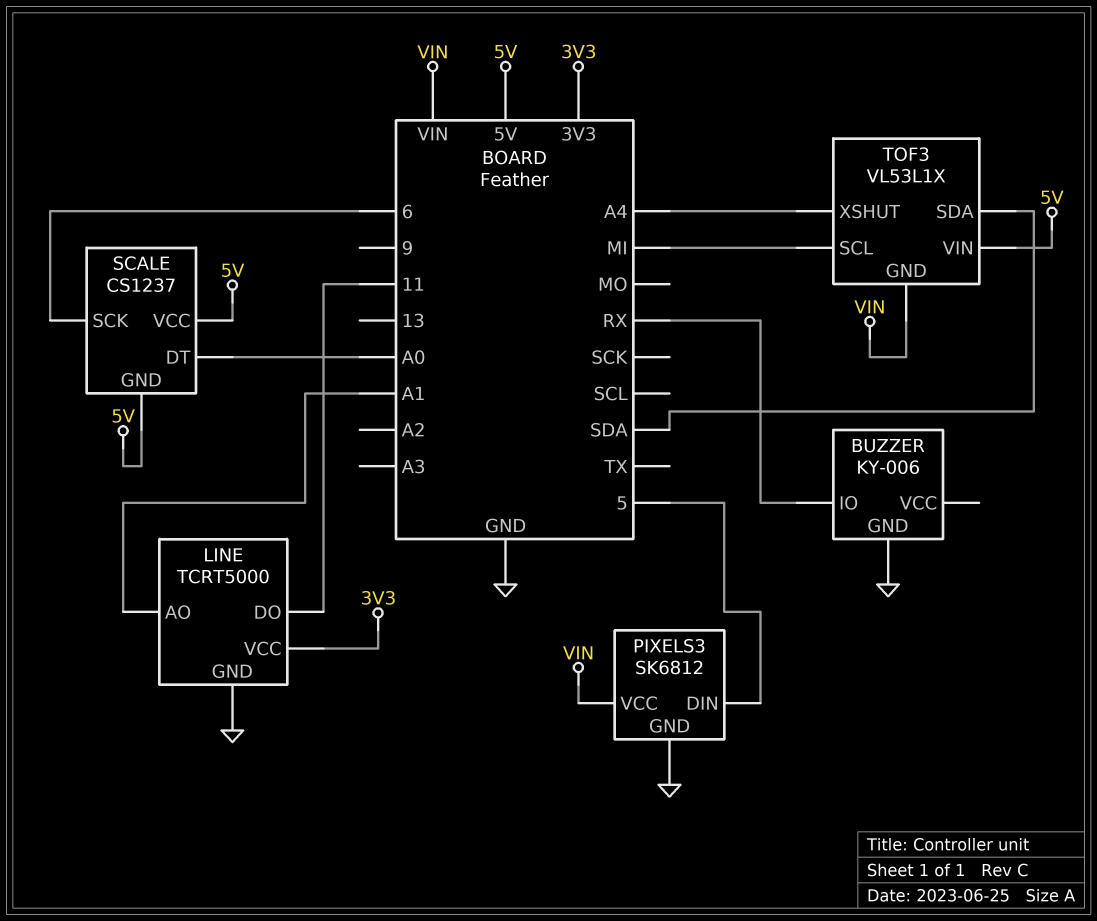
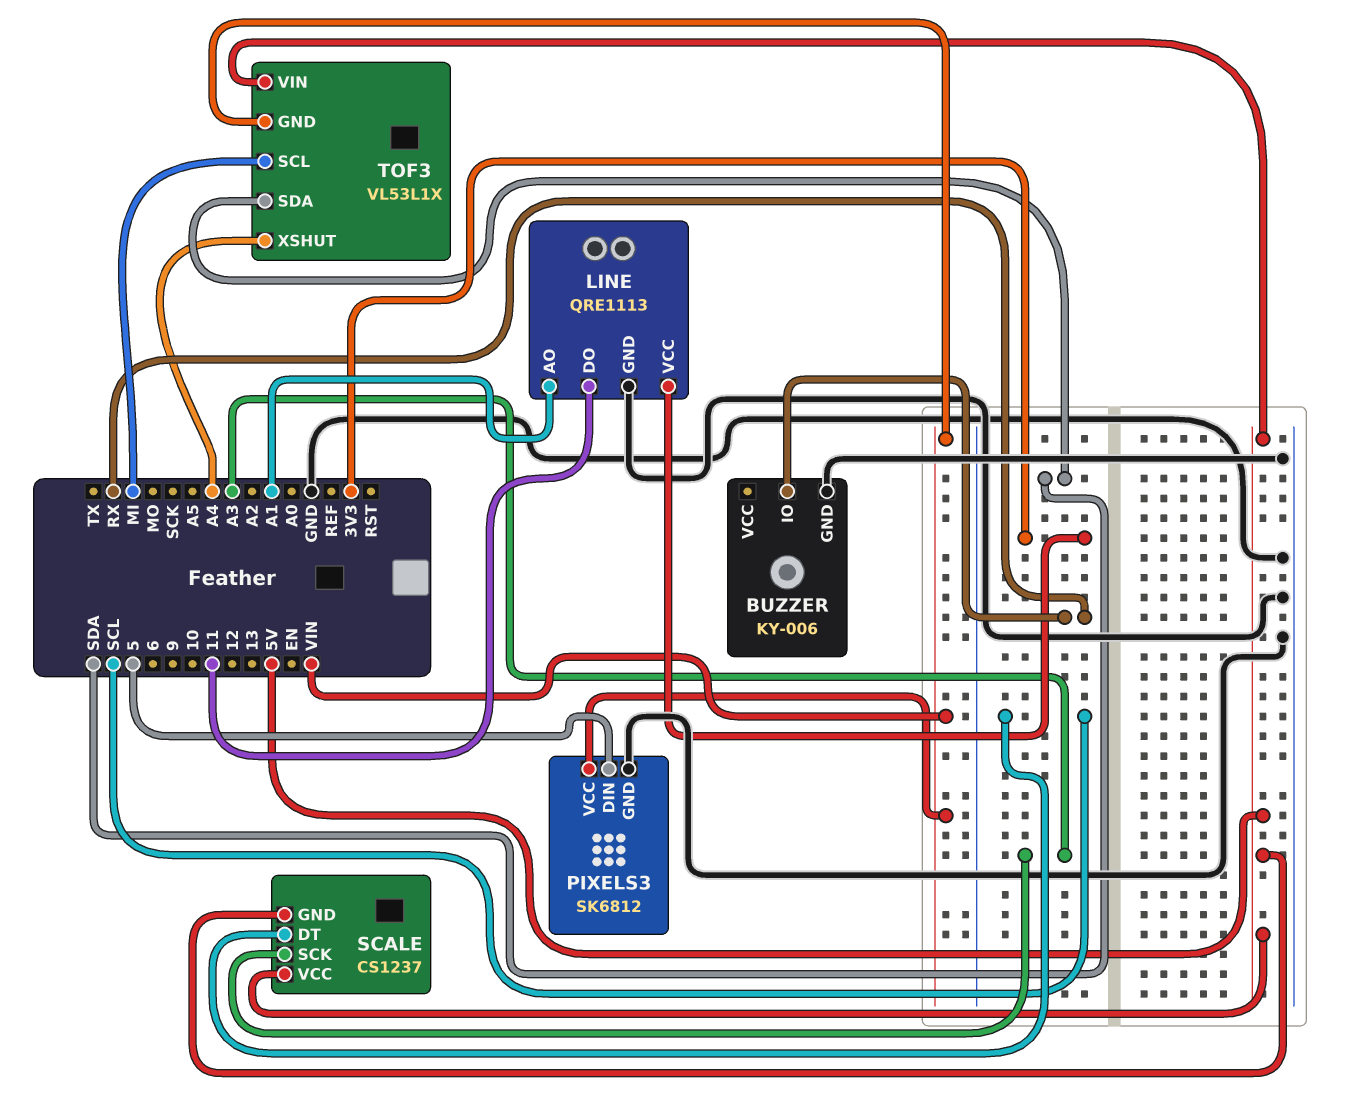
LINE: TCRT5000 -> QRE1113
SCALE pin DT: A0 -> SCL
SCALE pin SCK: 6 -> A3

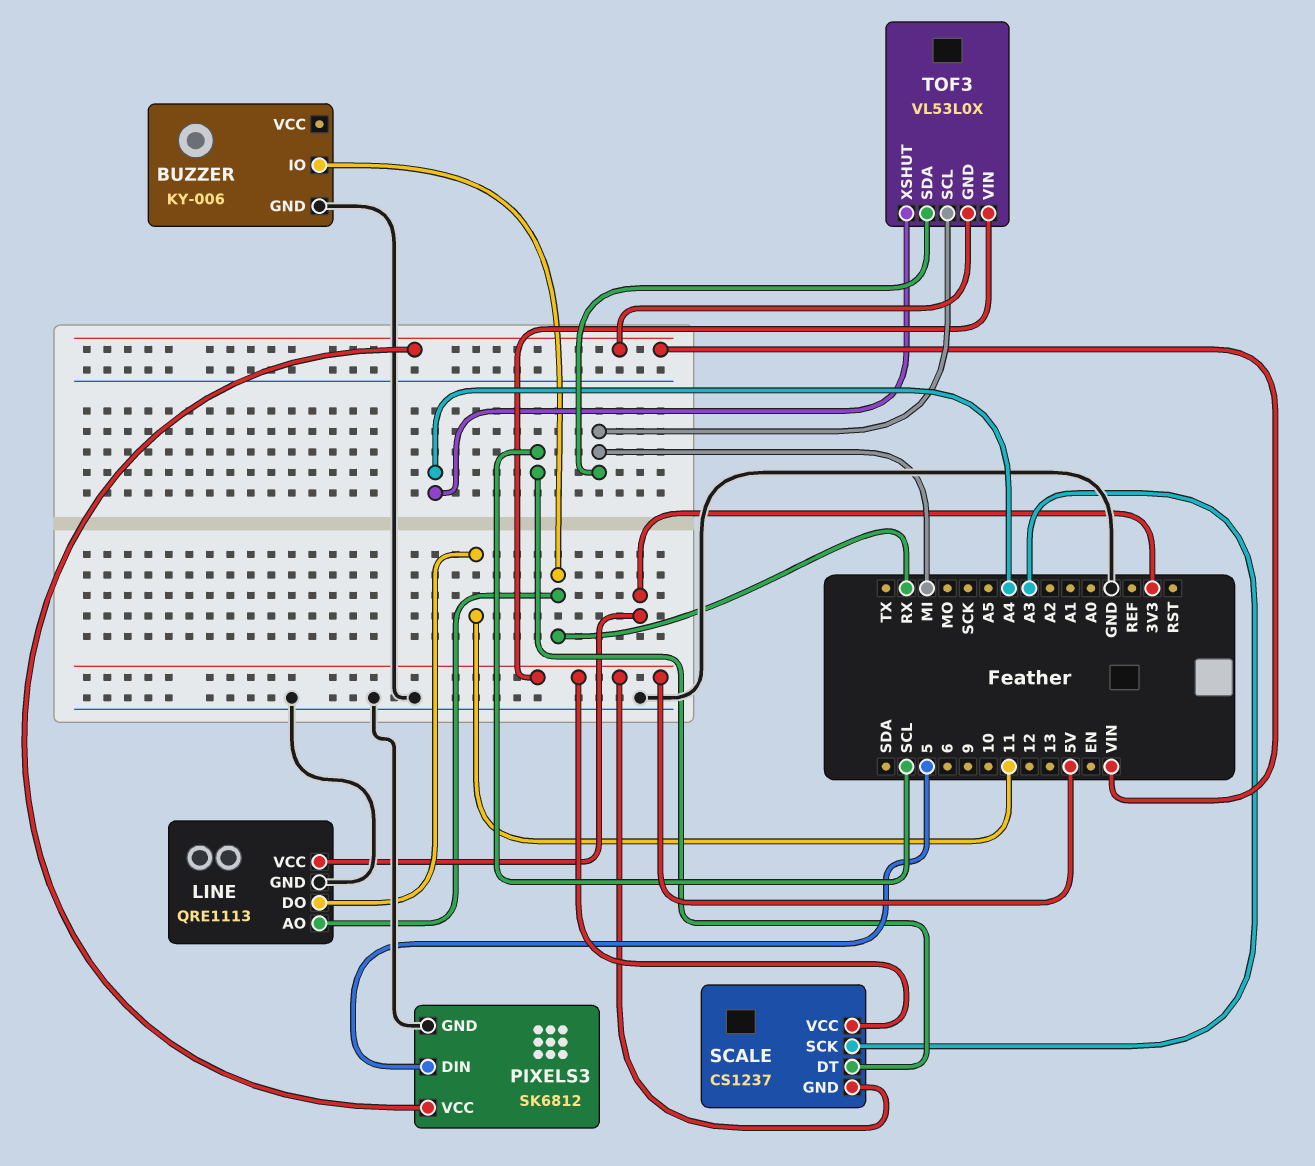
LINE pin AO: A1 -> RX
TOF3: VL53L1X -> VL53L0X
TOF3 pin SDA: SDA -> MI

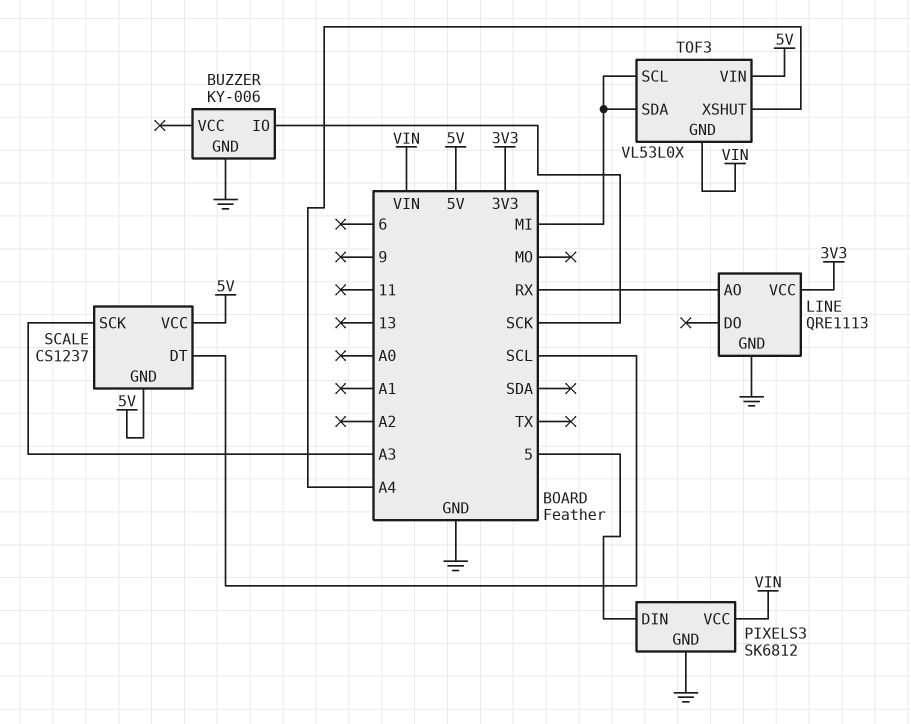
BUZZER pin IO: RX -> SCK
LINE pin DO: 11 -> none

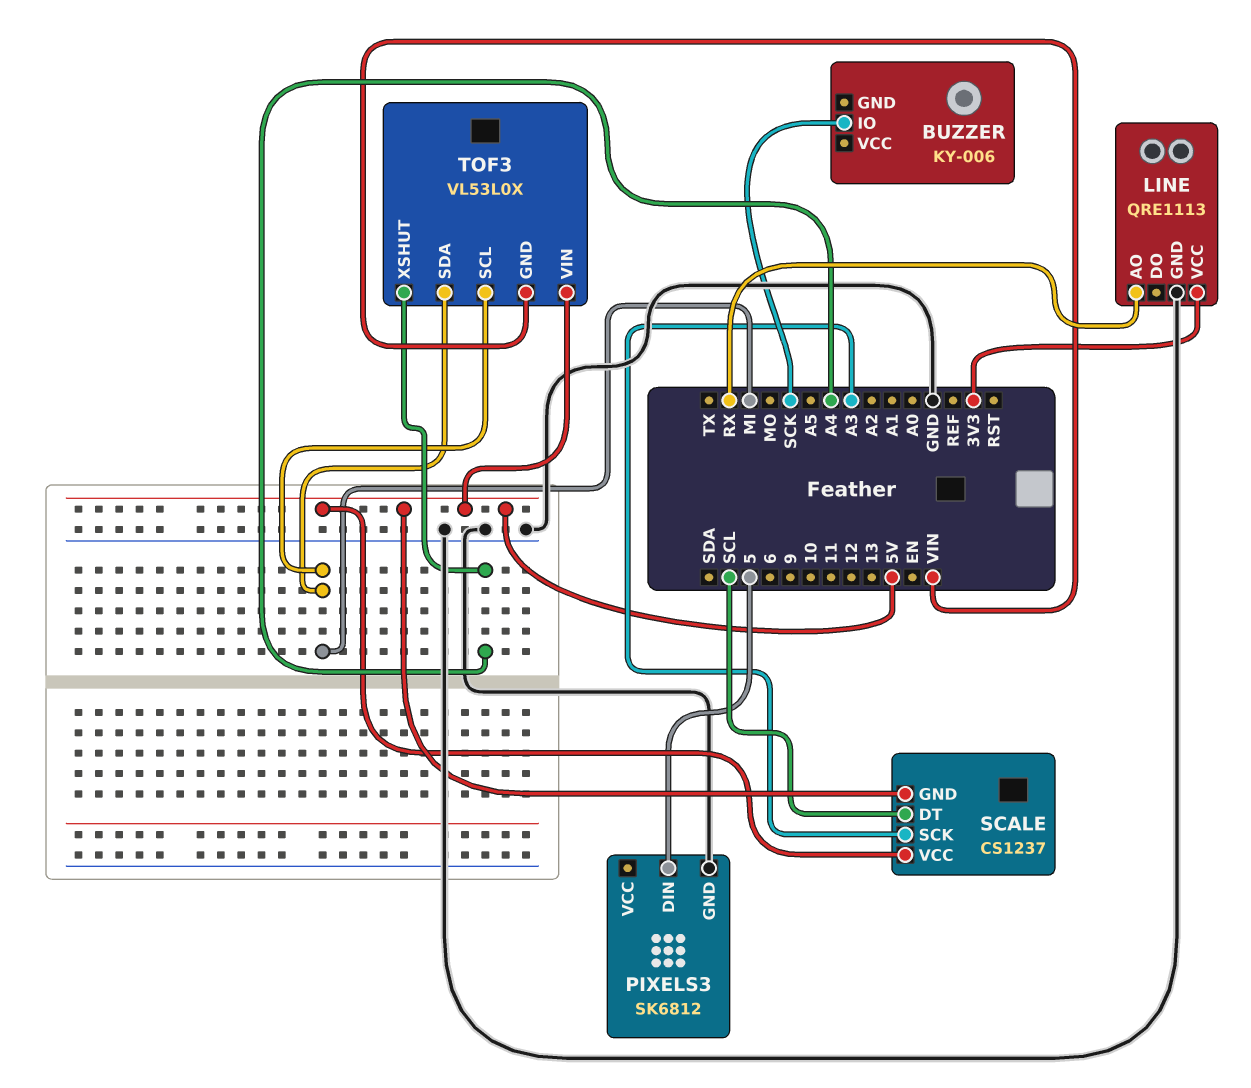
BUZZER pin GND: GND -> none
PIXELS3 pin VCC: VIN -> none

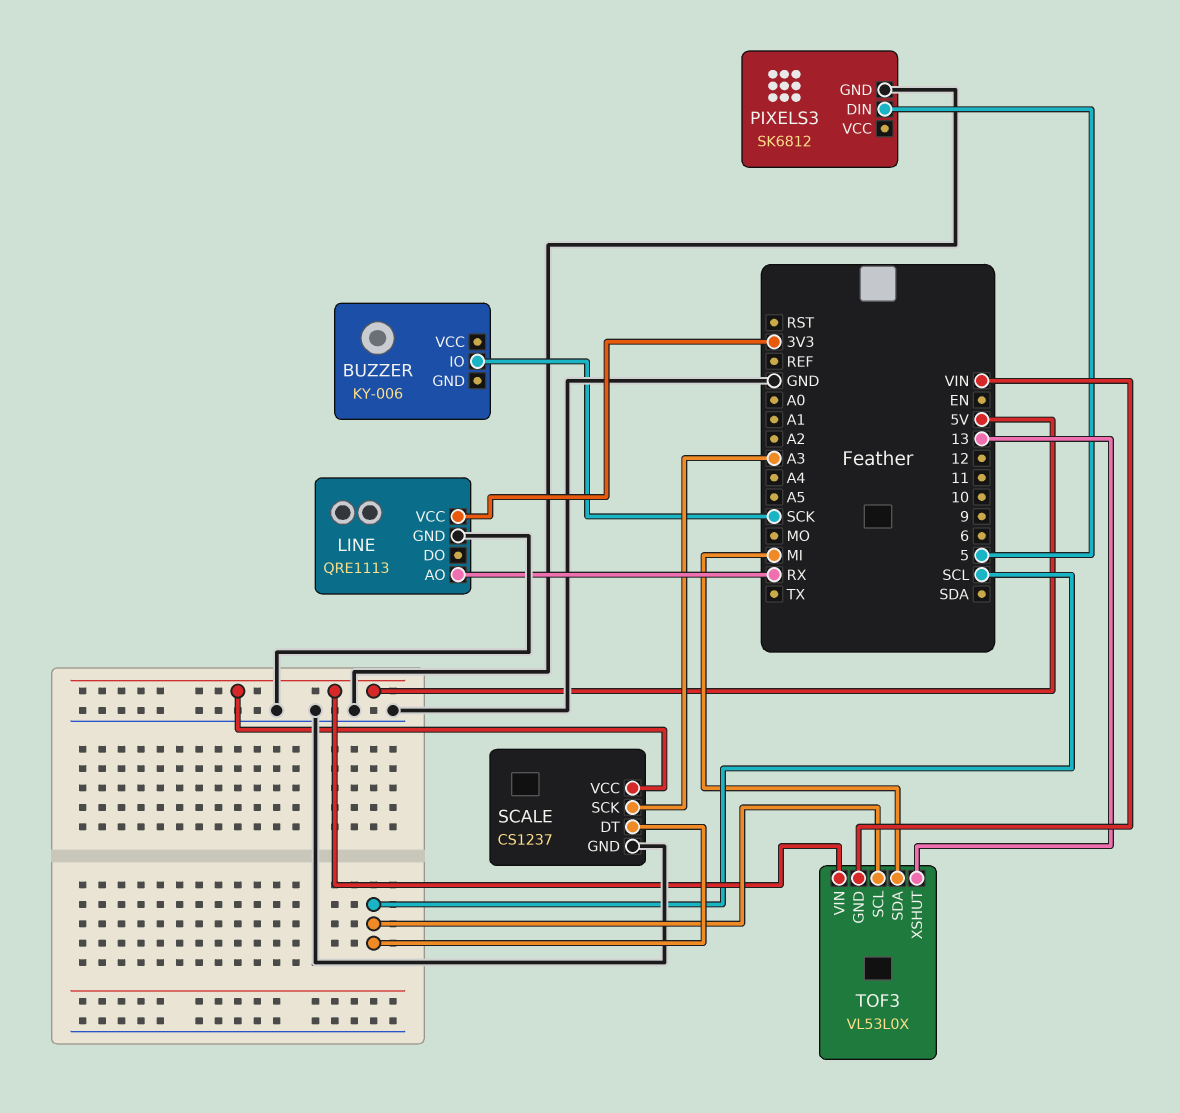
SCALE pin GND: 5V -> GND
TOF3 pin SCL: MI -> SCL
TOF3 pin XSHUT: A4 -> 13

